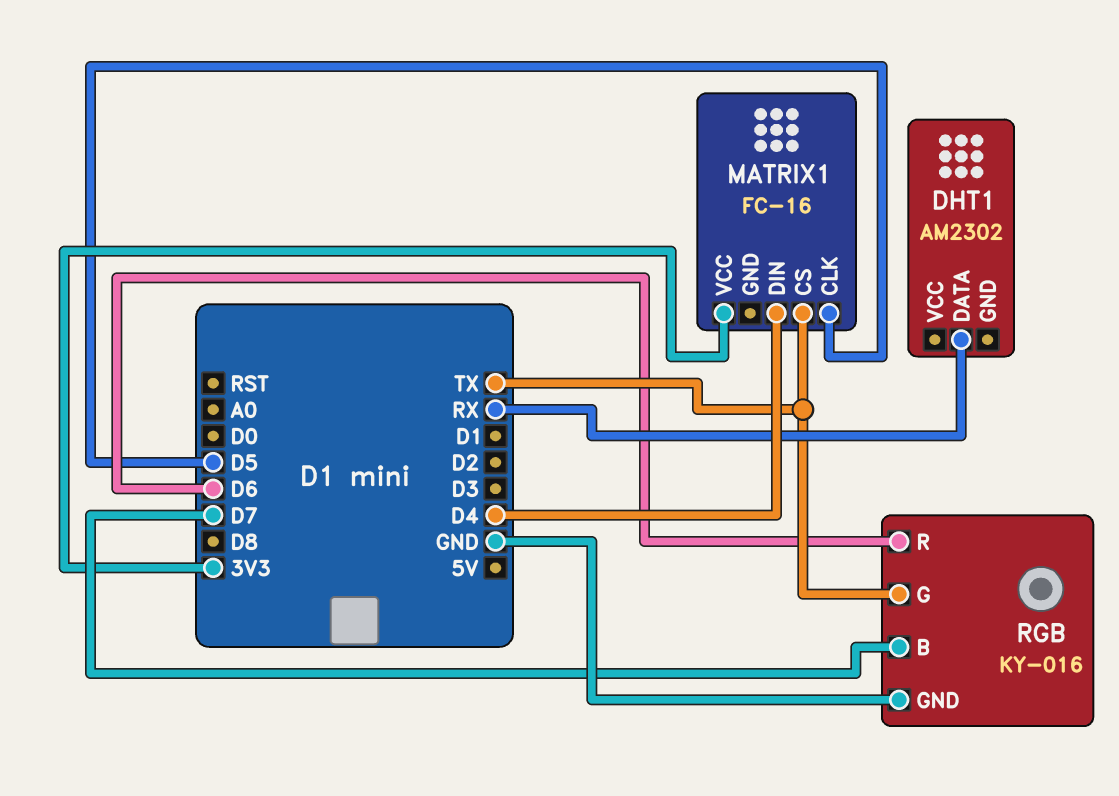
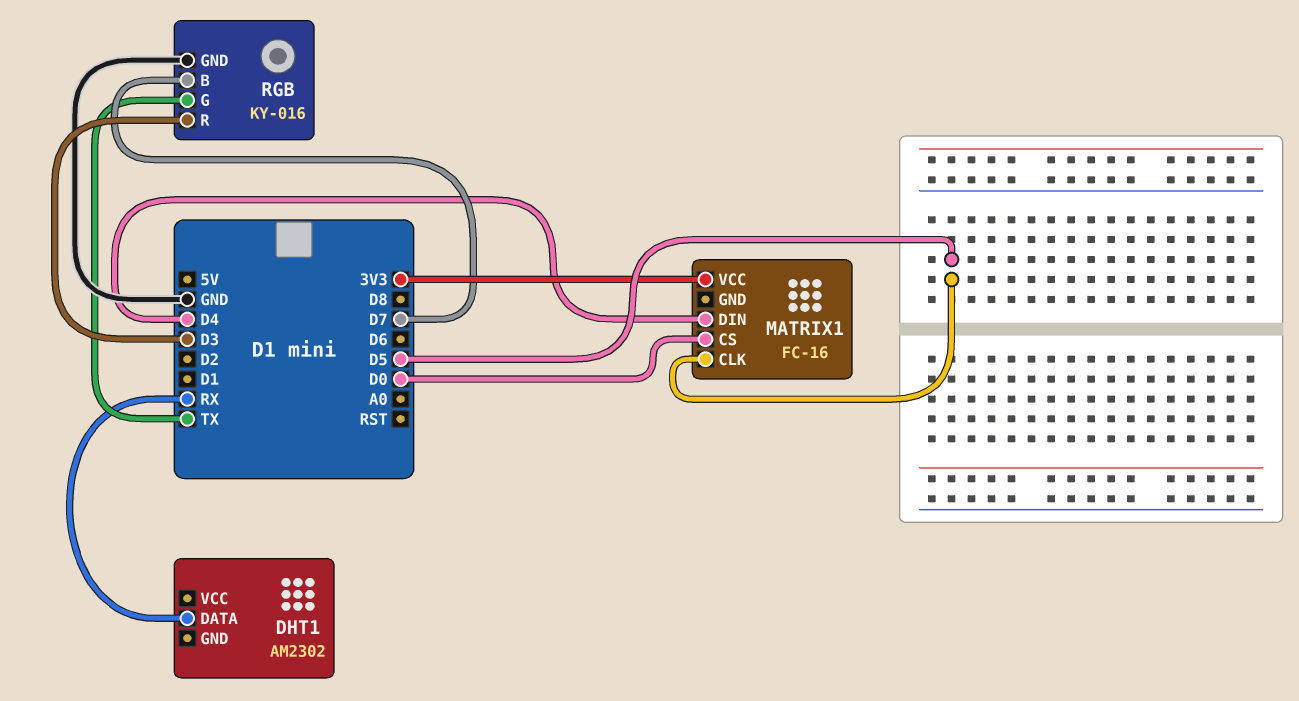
MATRIX1 pin CS: TX -> D0
RGB pin R: D6 -> D3

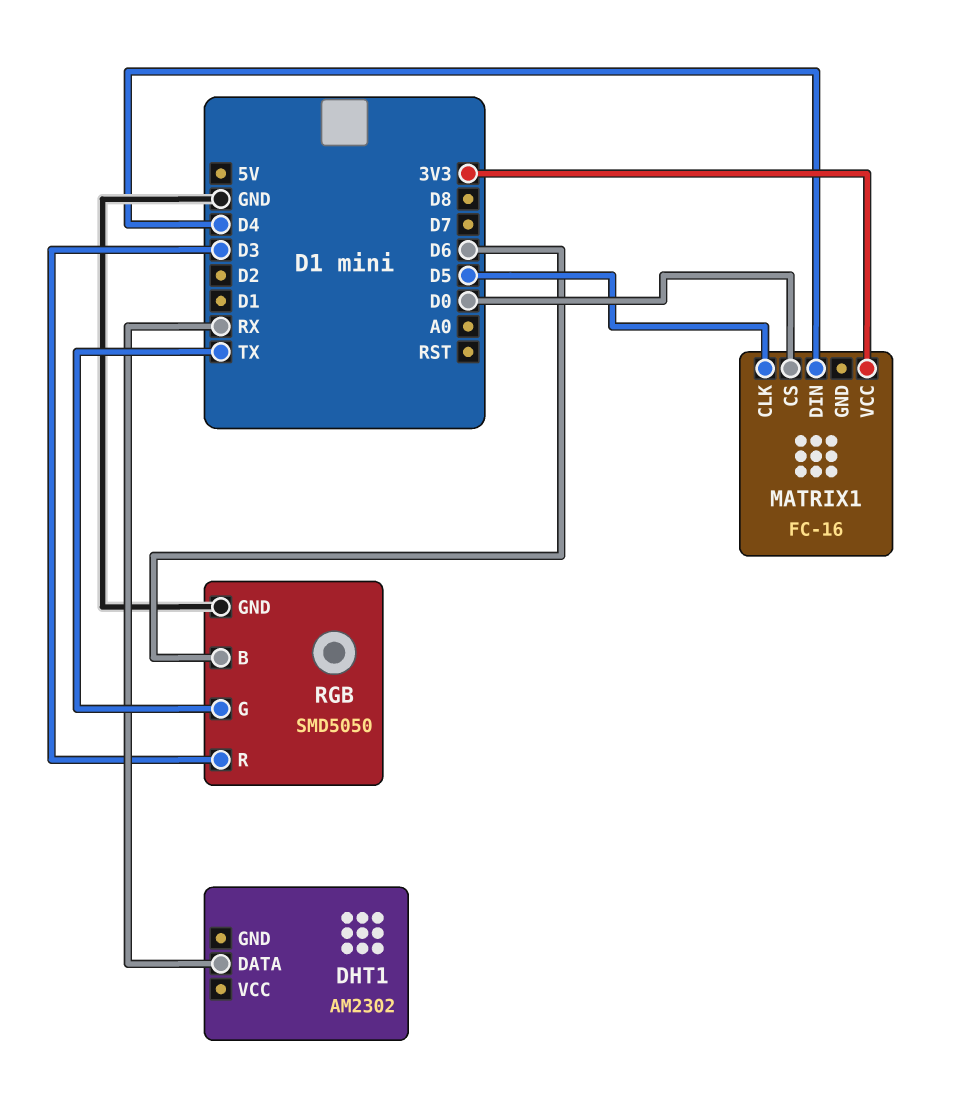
RGB: KY-016 -> SMD5050
RGB pin B: D7 -> D6

